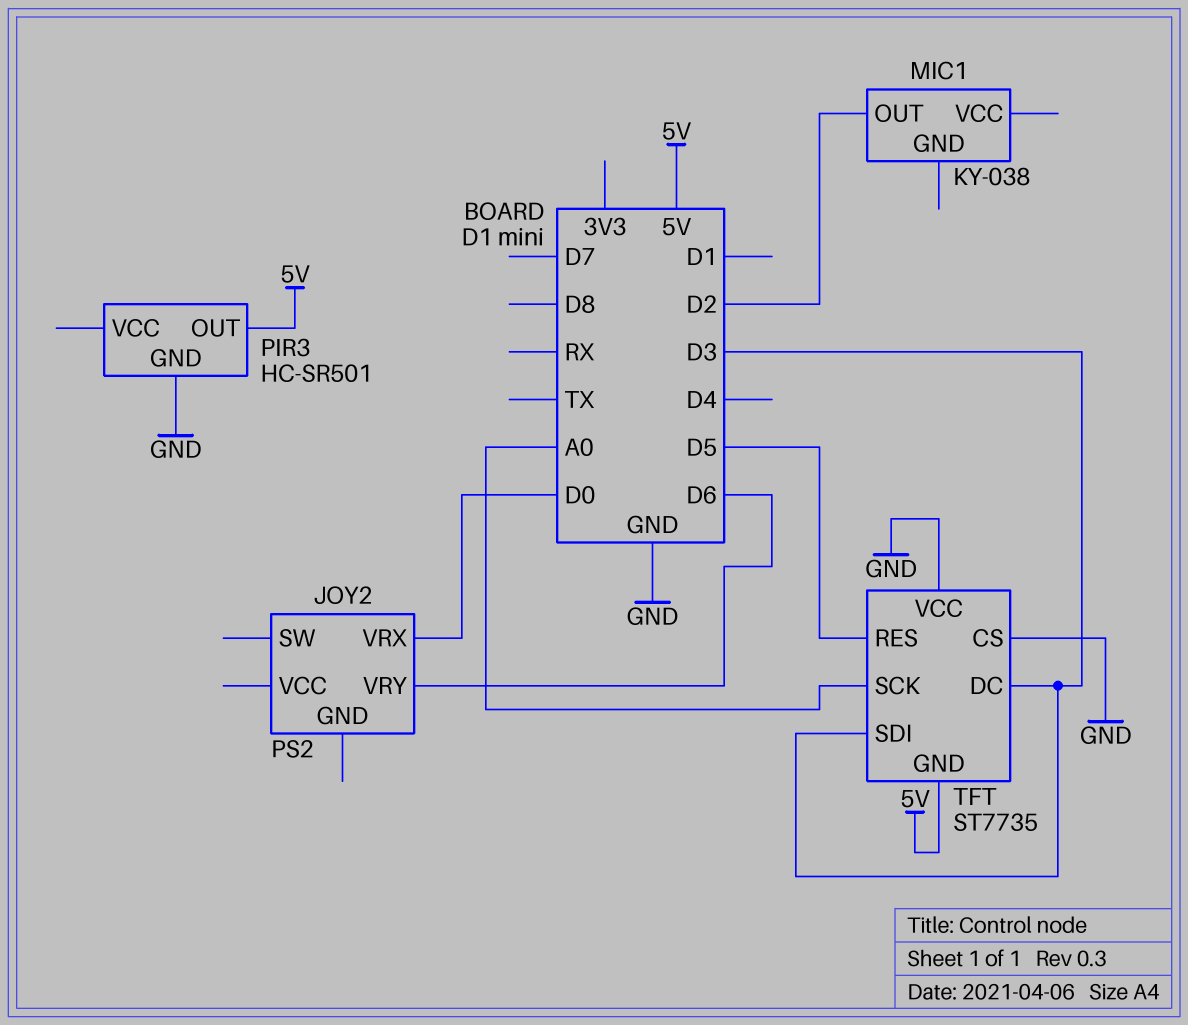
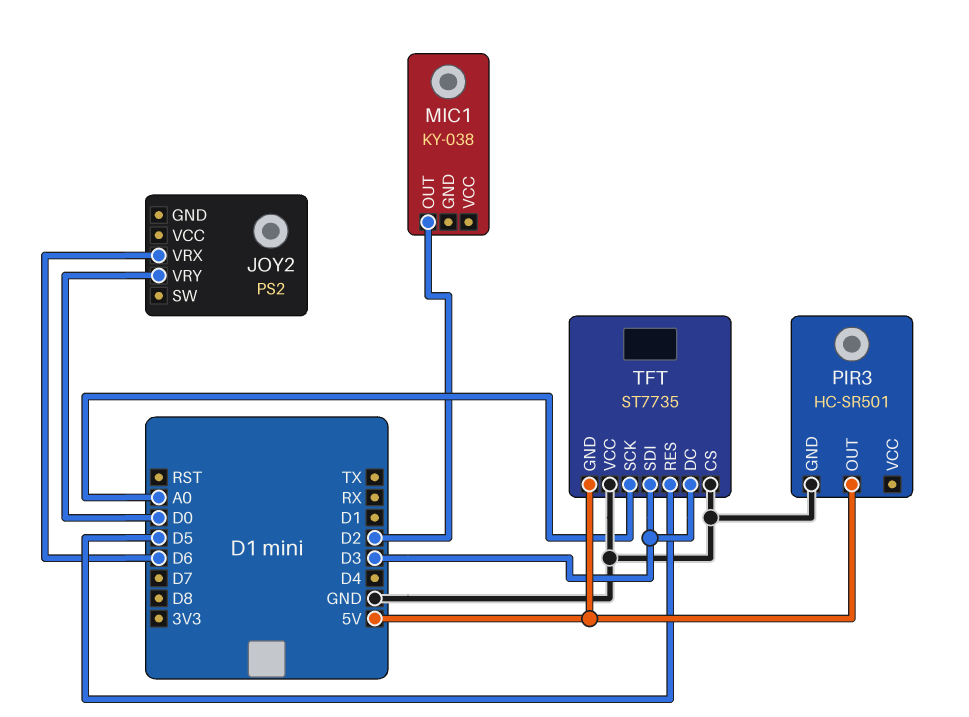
JOY2 pin VRX: D0 -> D6
JOY2 pin VRY: D6 -> D0

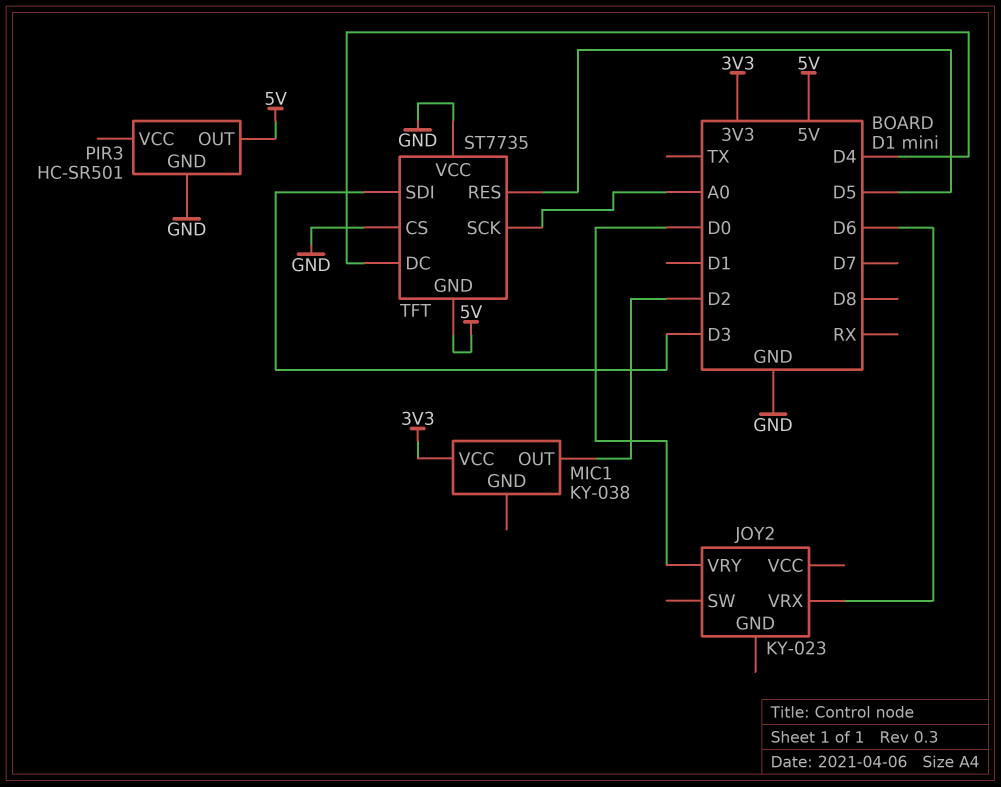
JOY2: PS2 -> KY-023
MIC1 pin VCC: none -> 3V3
TFT pin DC: D3 -> D4

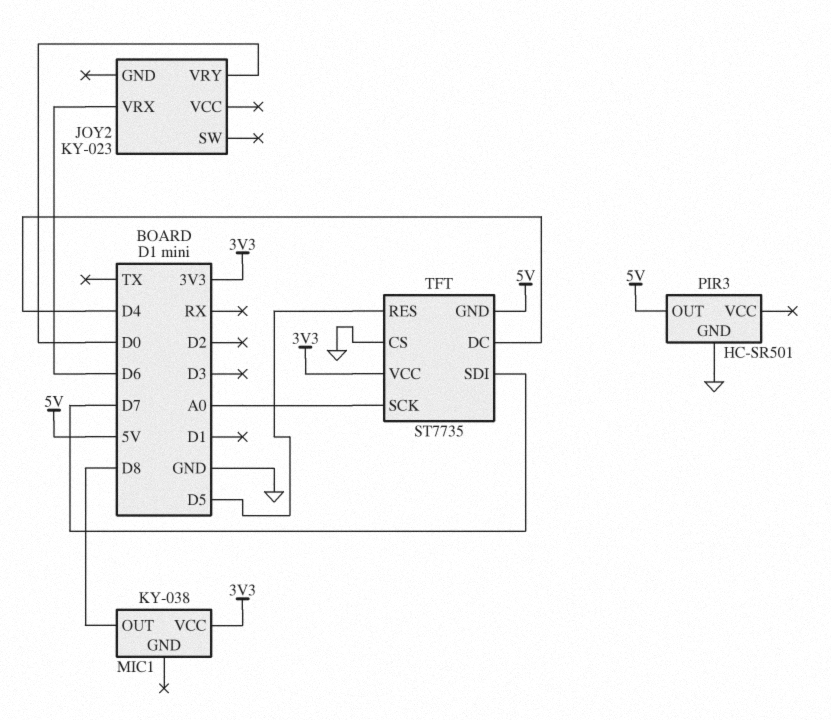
MIC1 pin OUT: D2 -> D8
TFT pin SDI: D3 -> D7
TFT pin VCC: GND -> 3V3

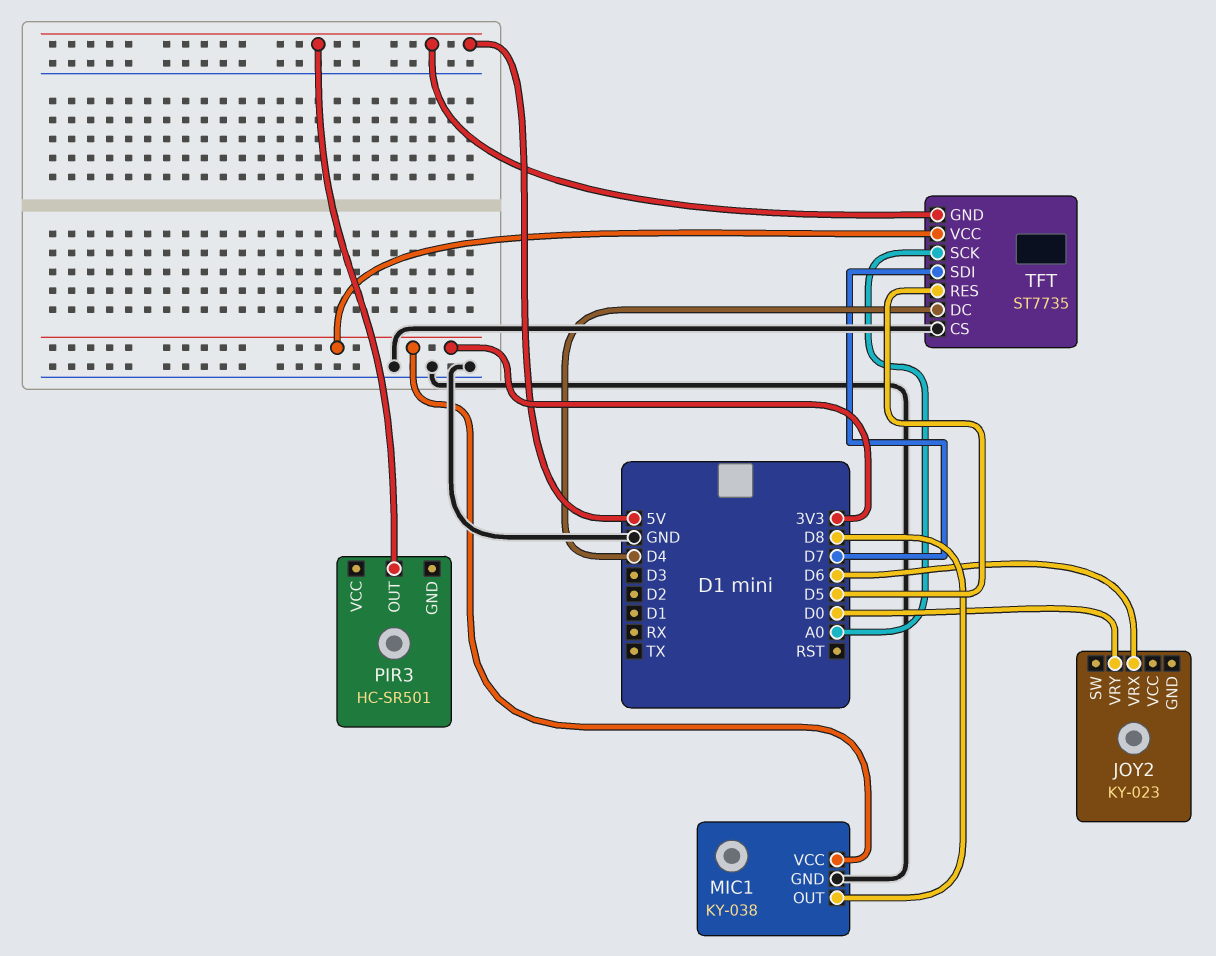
MIC1 pin GND: none -> GND
PIR3 pin GND: GND -> none

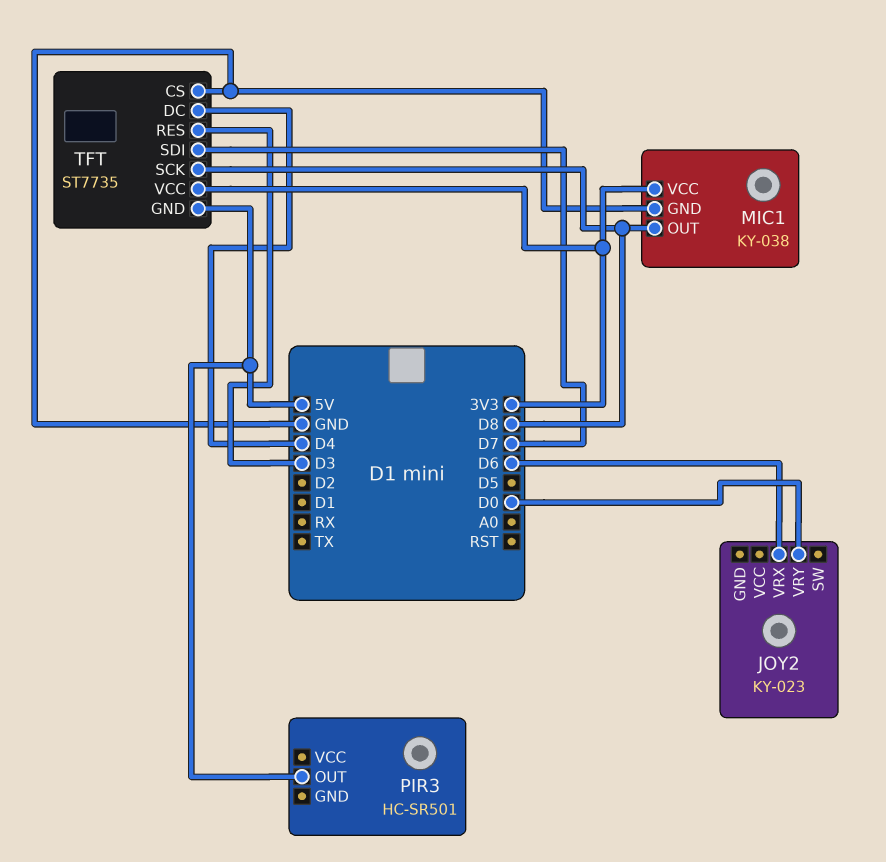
TFT pin RES: D5 -> D3
TFT pin SCK: A0 -> D8

